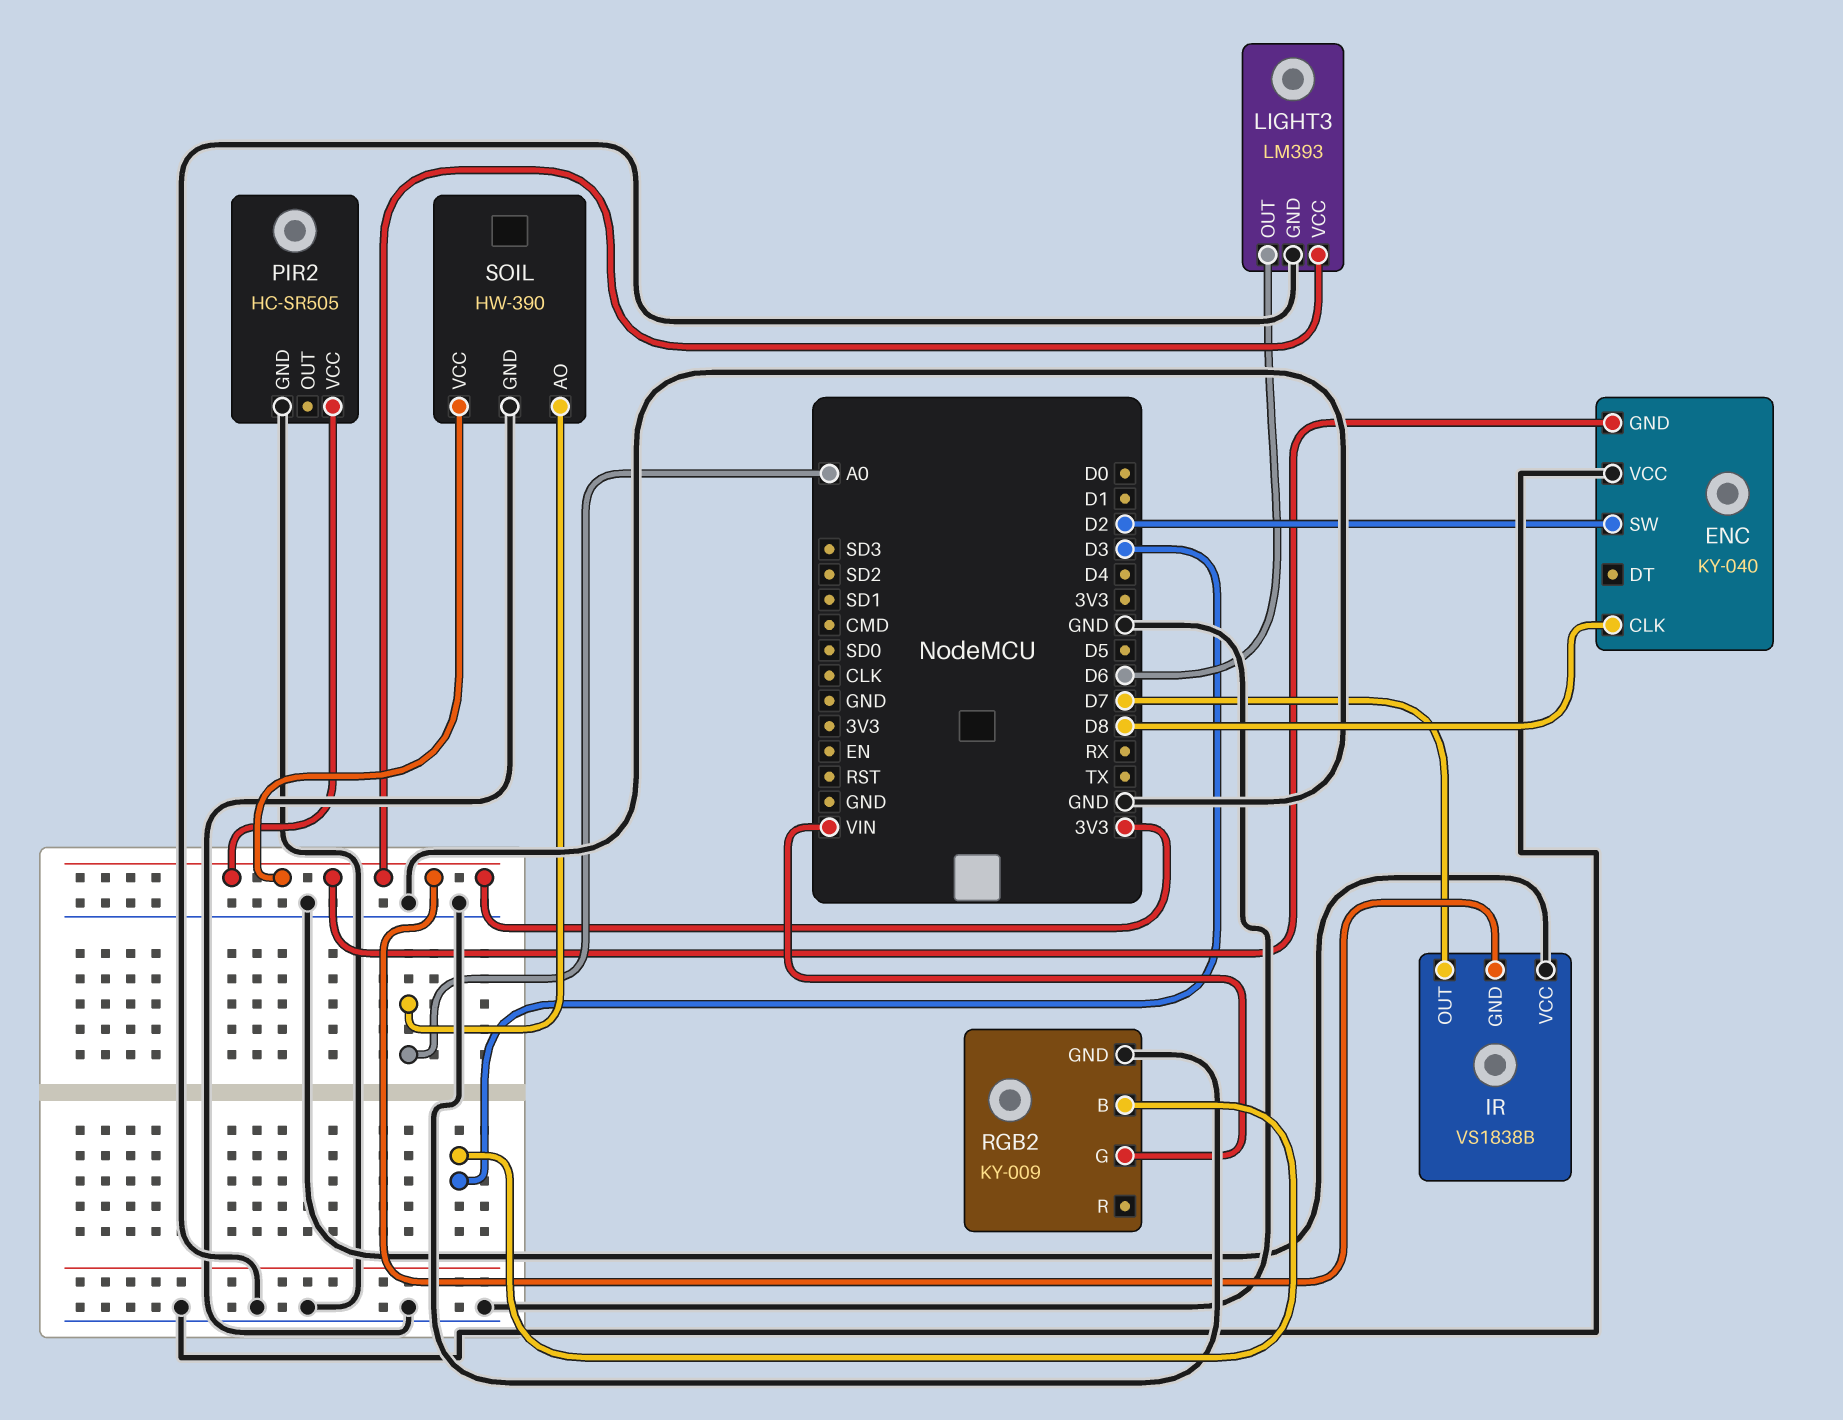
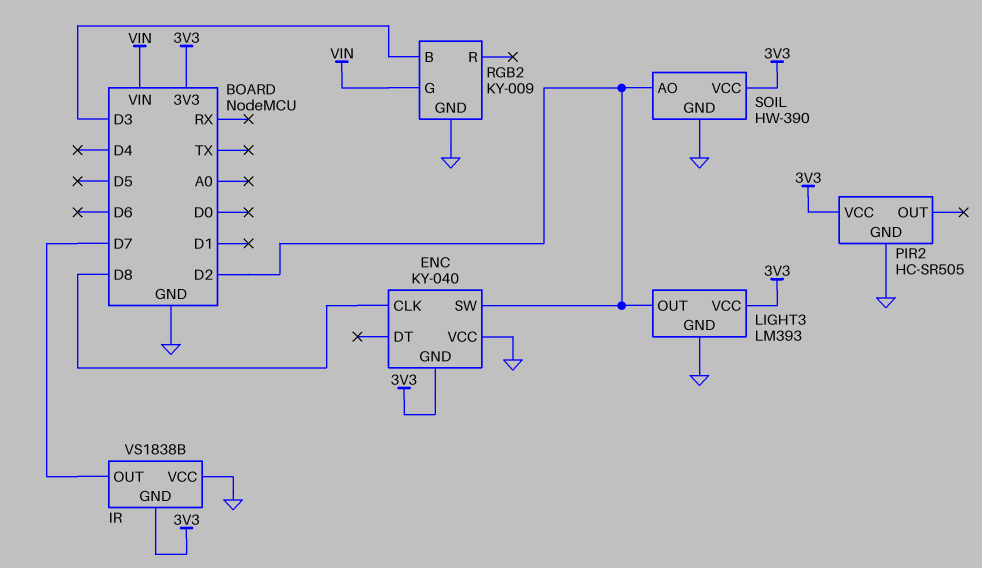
LIGHT3 pin OUT: D6 -> D2
SOIL pin AO: A0 -> D2

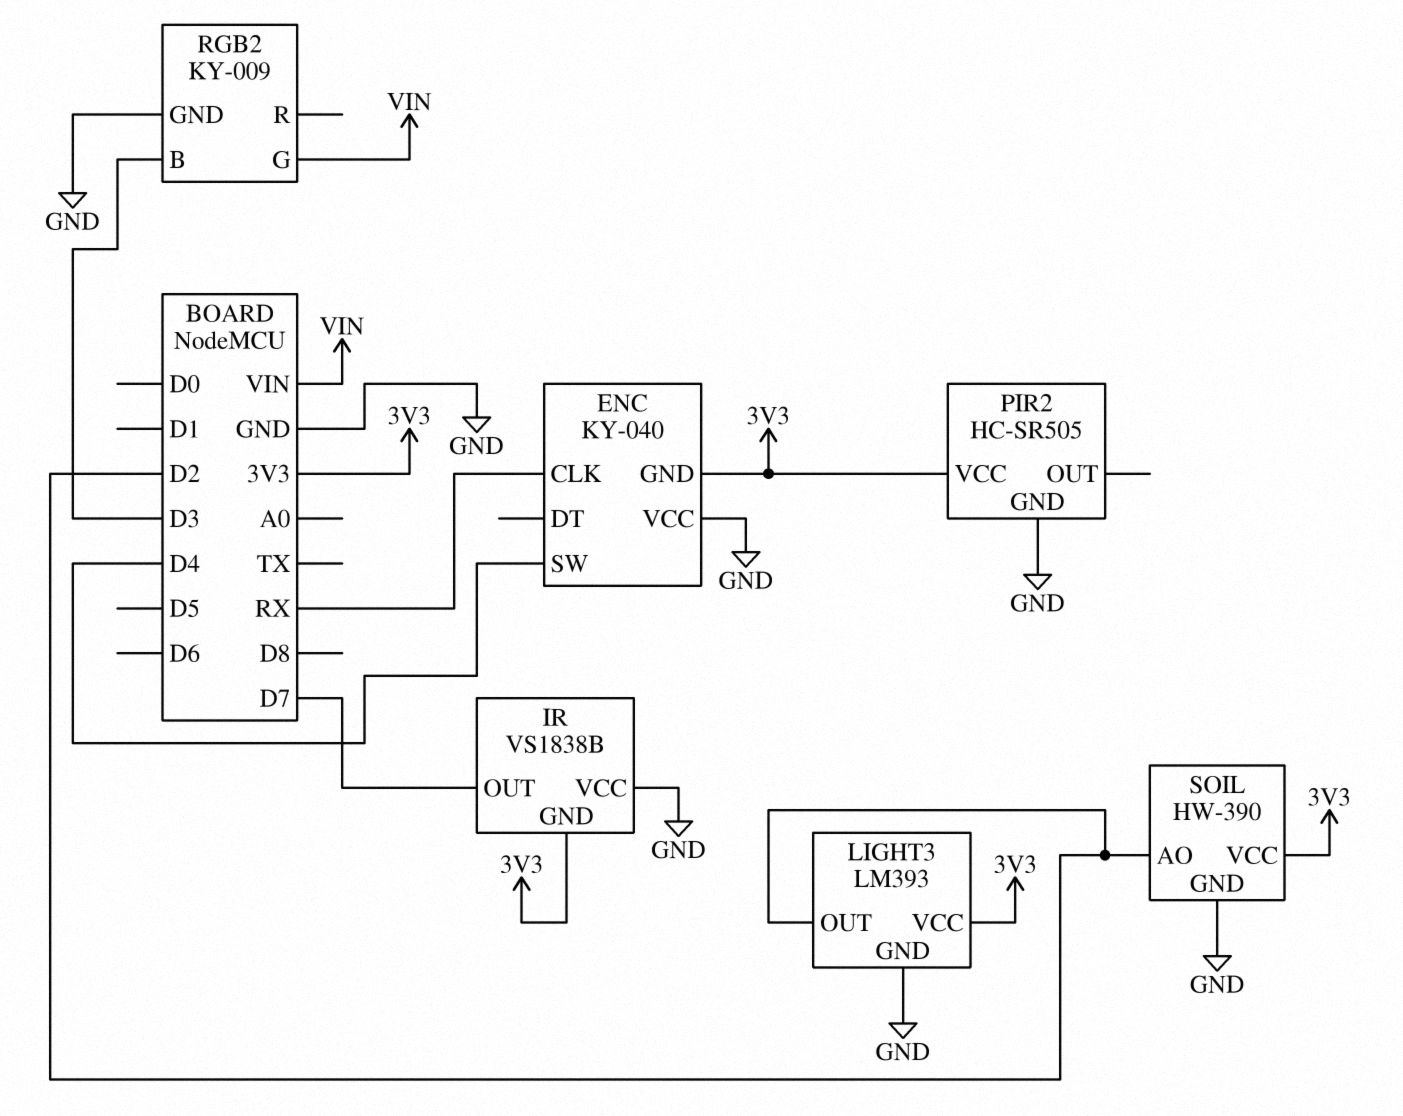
ENC pin CLK: D8 -> RX
ENC pin SW: D2 -> D4

